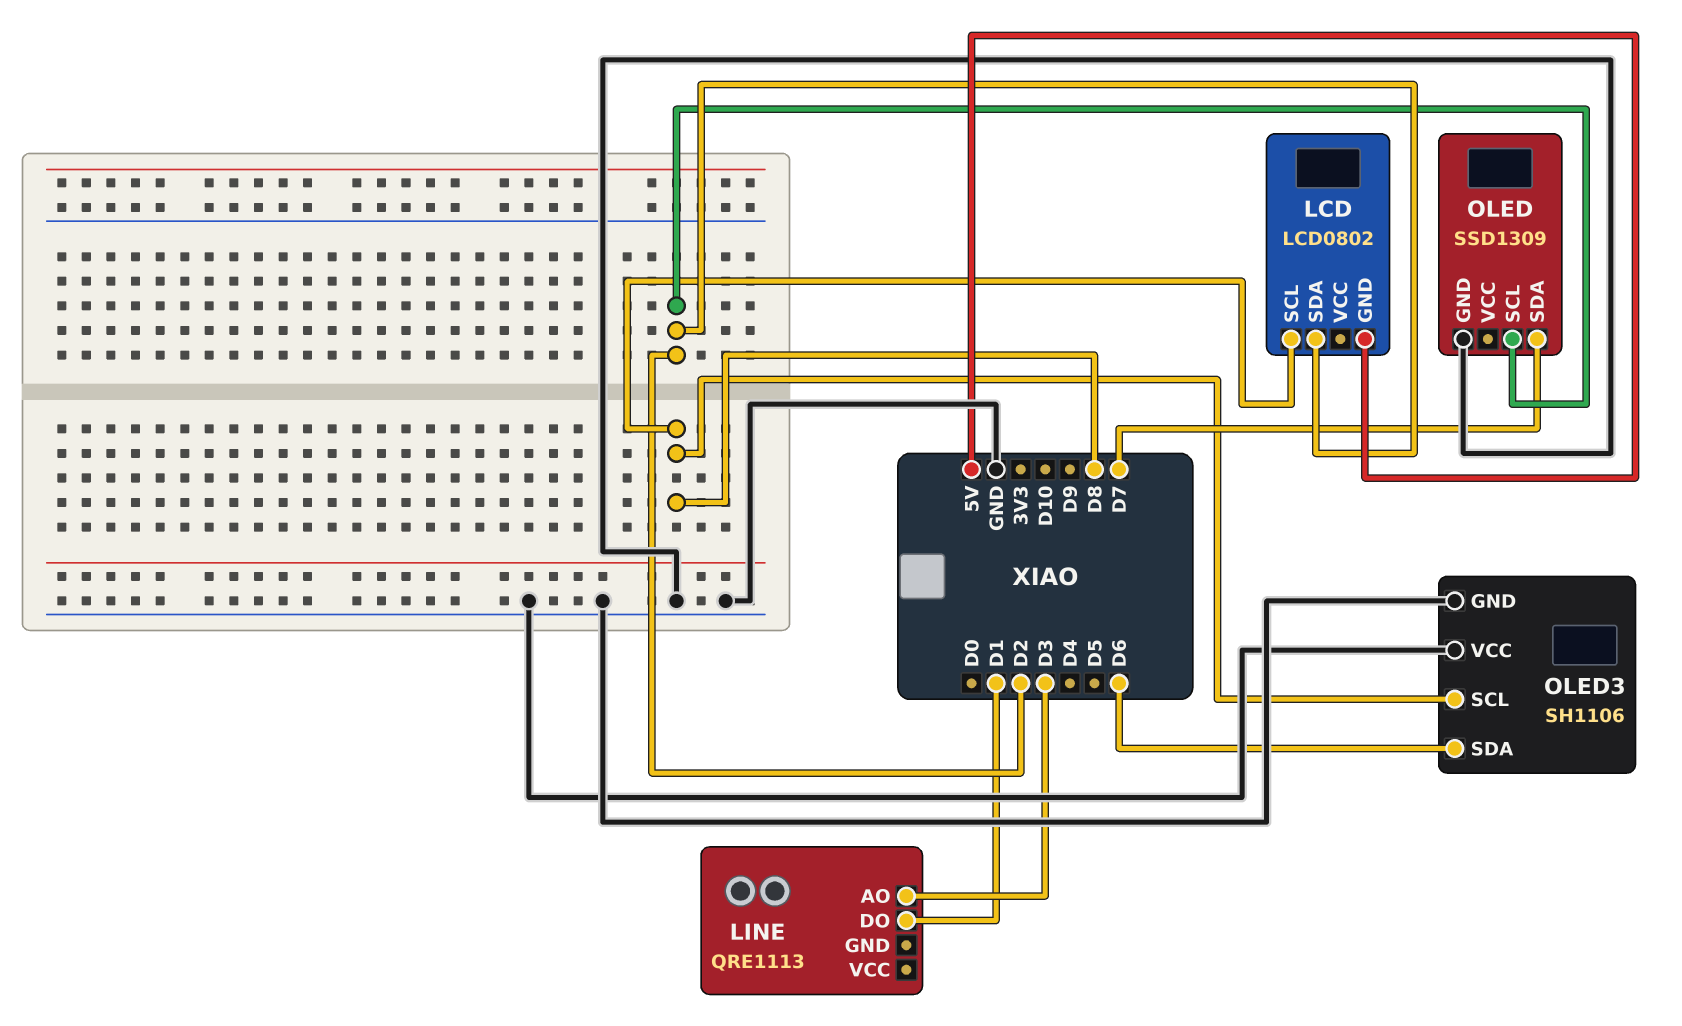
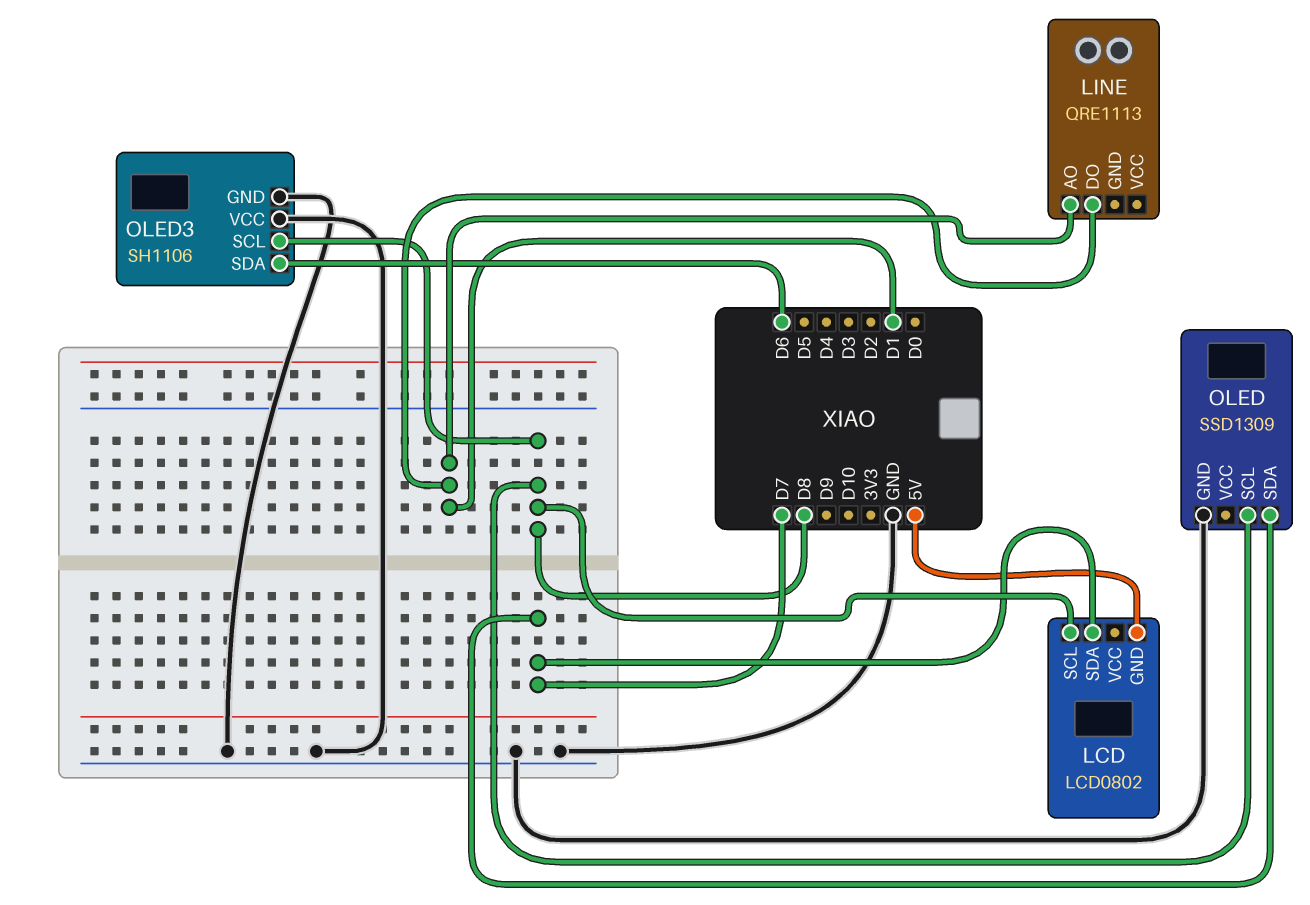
LCD pin SDA: D2 -> D7
LINE pin AO: D3 -> D1
OLED pin SCL: D2 -> D8

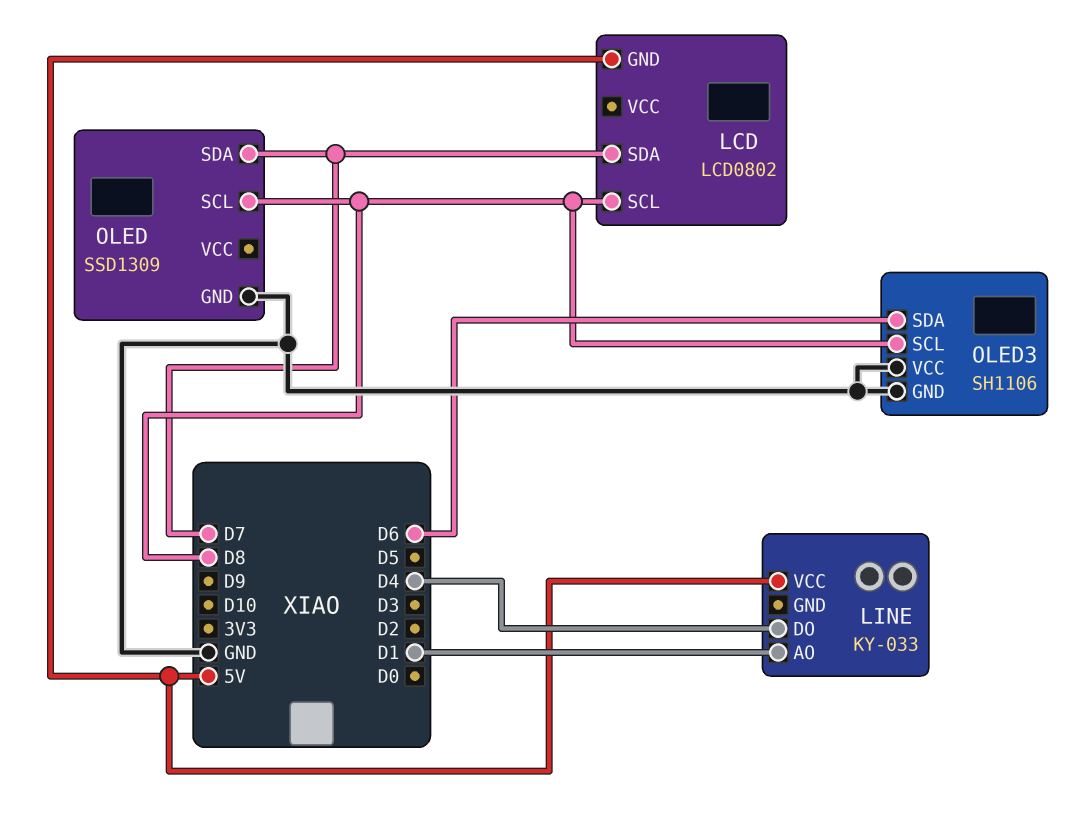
LINE: QRE1113 -> KY-033
LINE pin DO: D1 -> D4
LINE pin VCC: none -> 5V

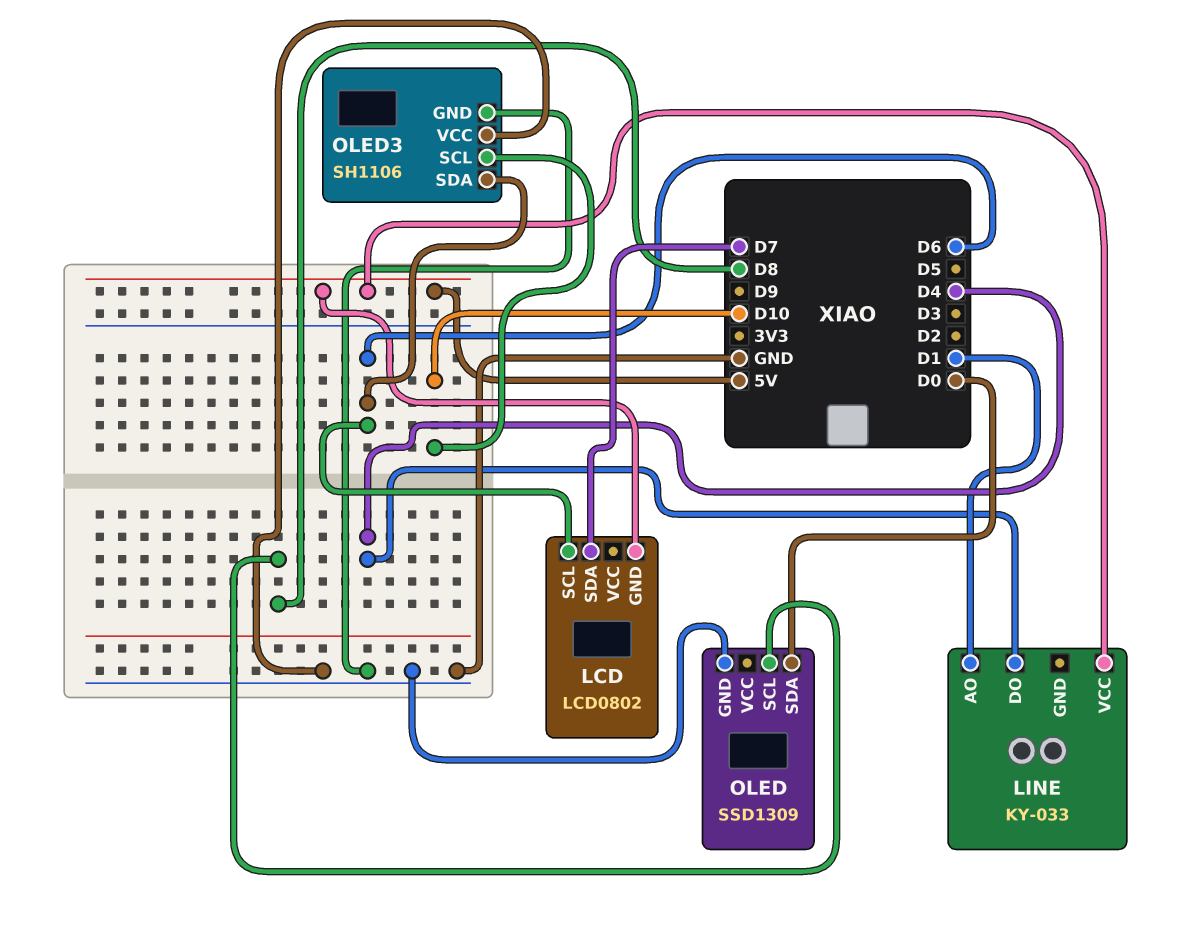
LCD pin SCL: D8 -> D6
OLED pin SDA: D7 -> D0
OLED3 pin SCL: D8 -> D10

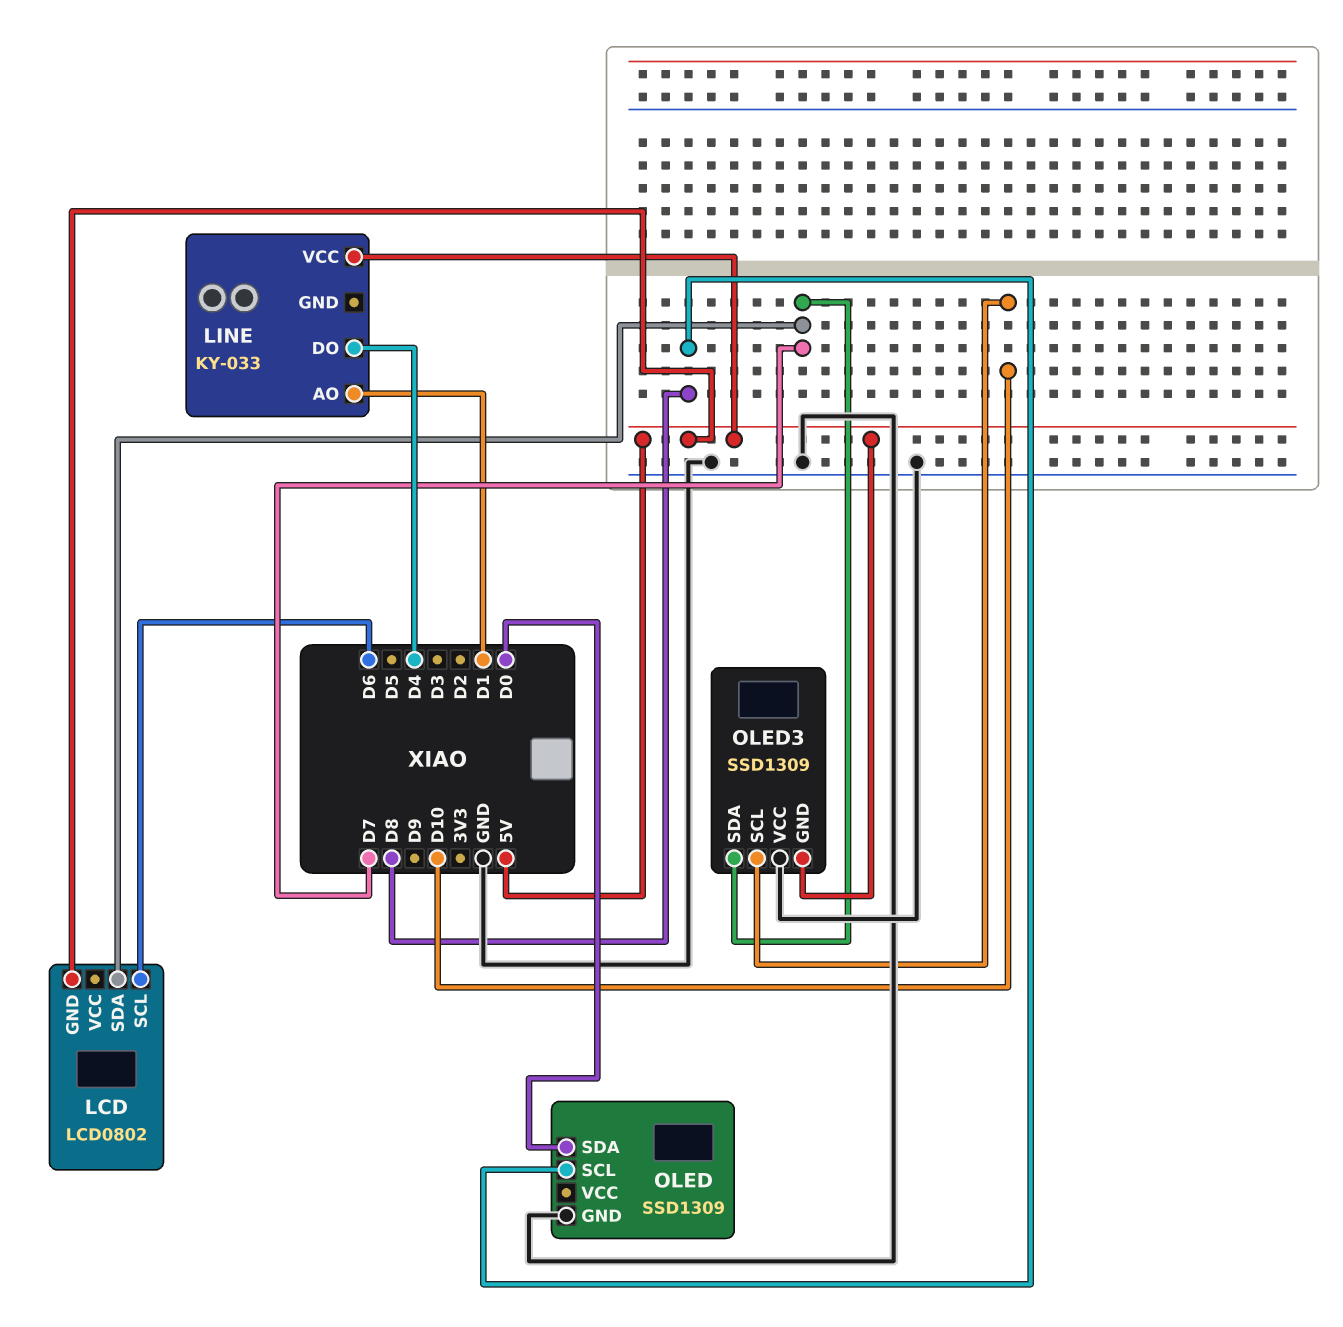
OLED3: SH1106 -> SSD1309
OLED3 pin GND: GND -> 5V
OLED3 pin SDA: D6 -> D7

